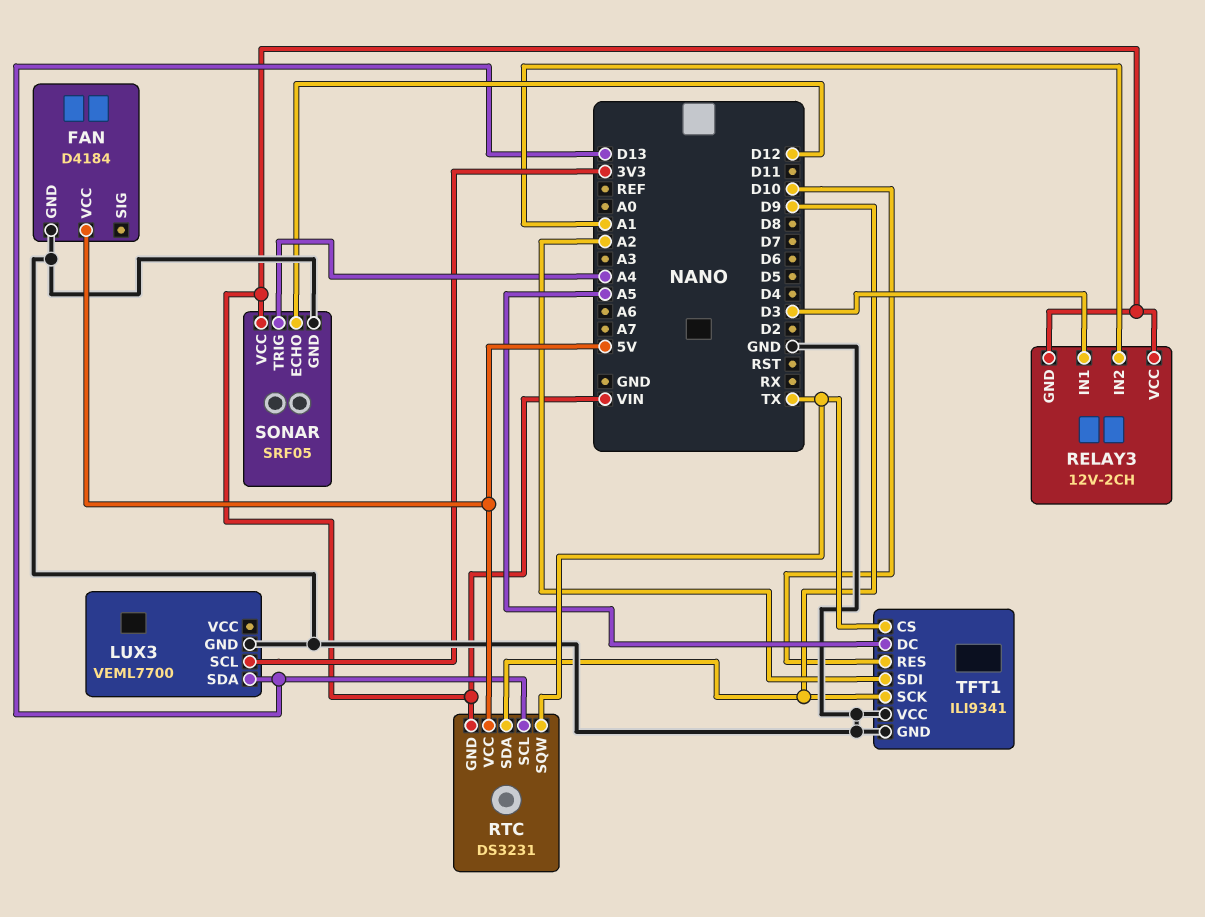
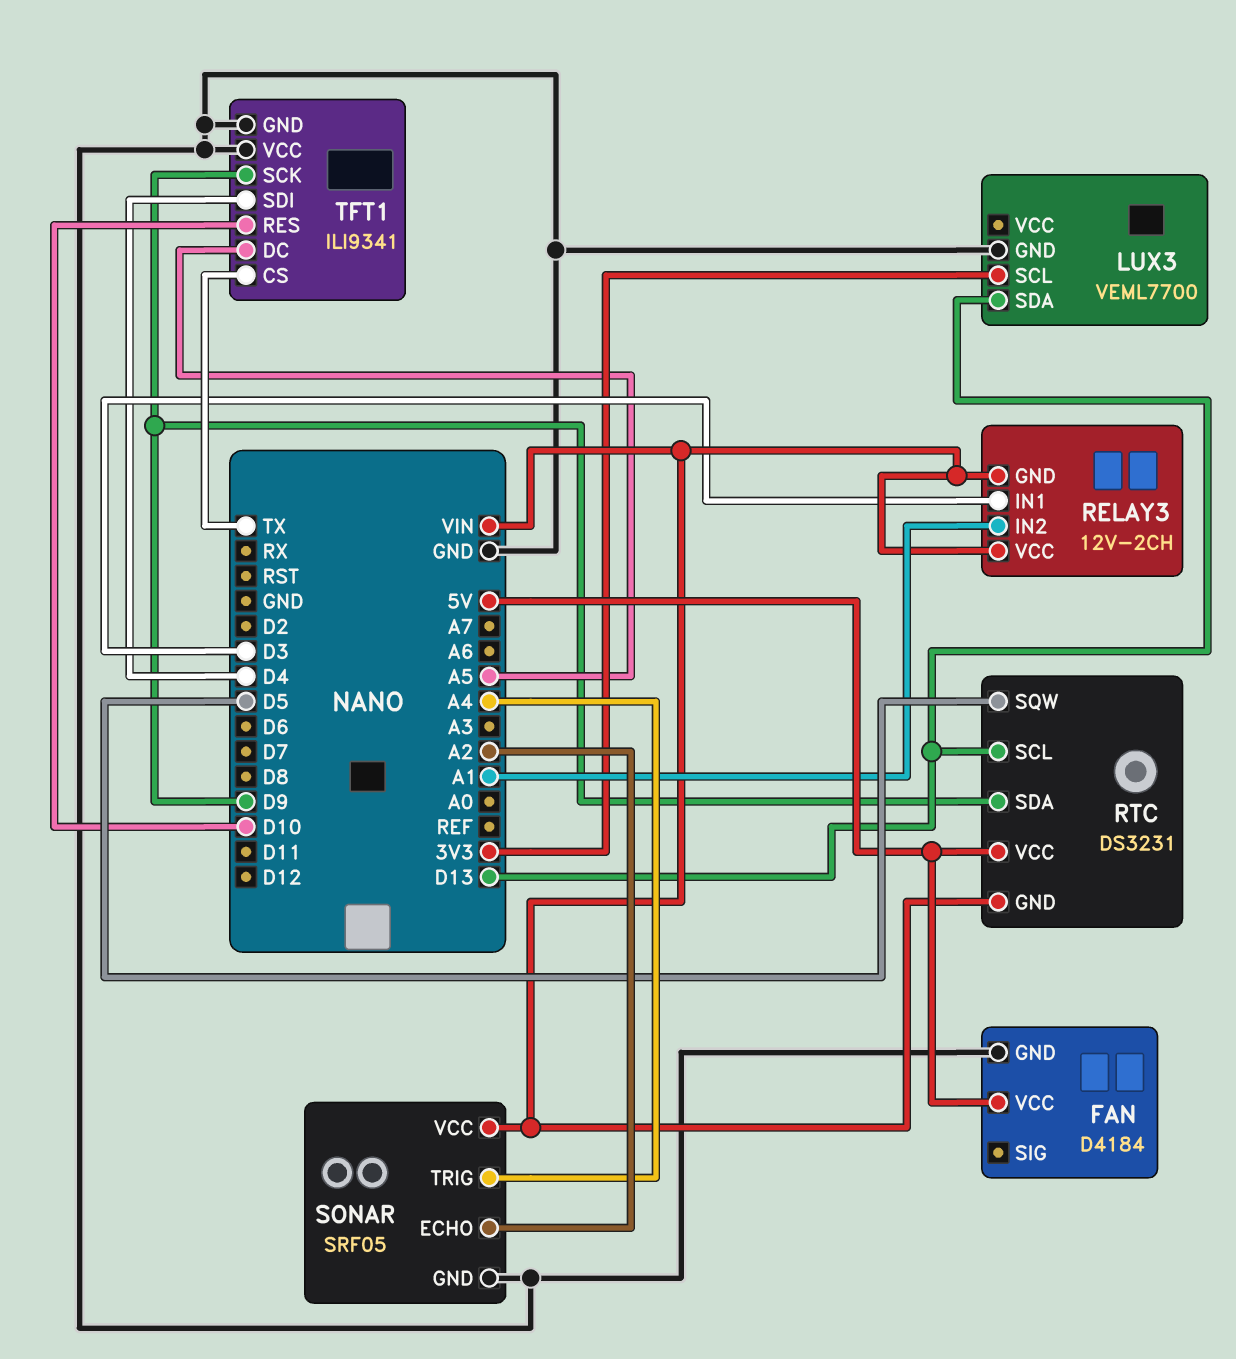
RTC pin SQW: TX -> D5
SONAR pin ECHO: D12 -> A2
TFT1 pin SDI: A2 -> D4

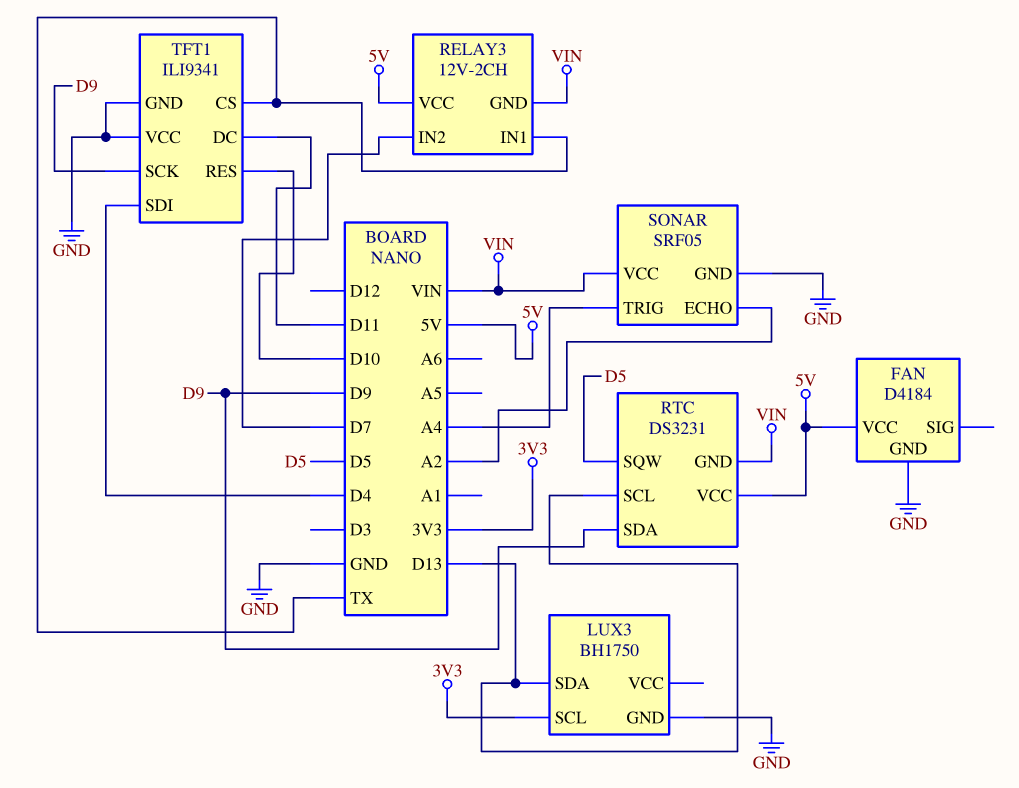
LUX3: VEML7700 -> BH1750
RELAY3 pin IN1: D3 -> TX
RELAY3 pin IN2: A1 -> D7
RELAY3 pin VCC: VIN -> 5V
TFT1 pin DC: A5 -> D11

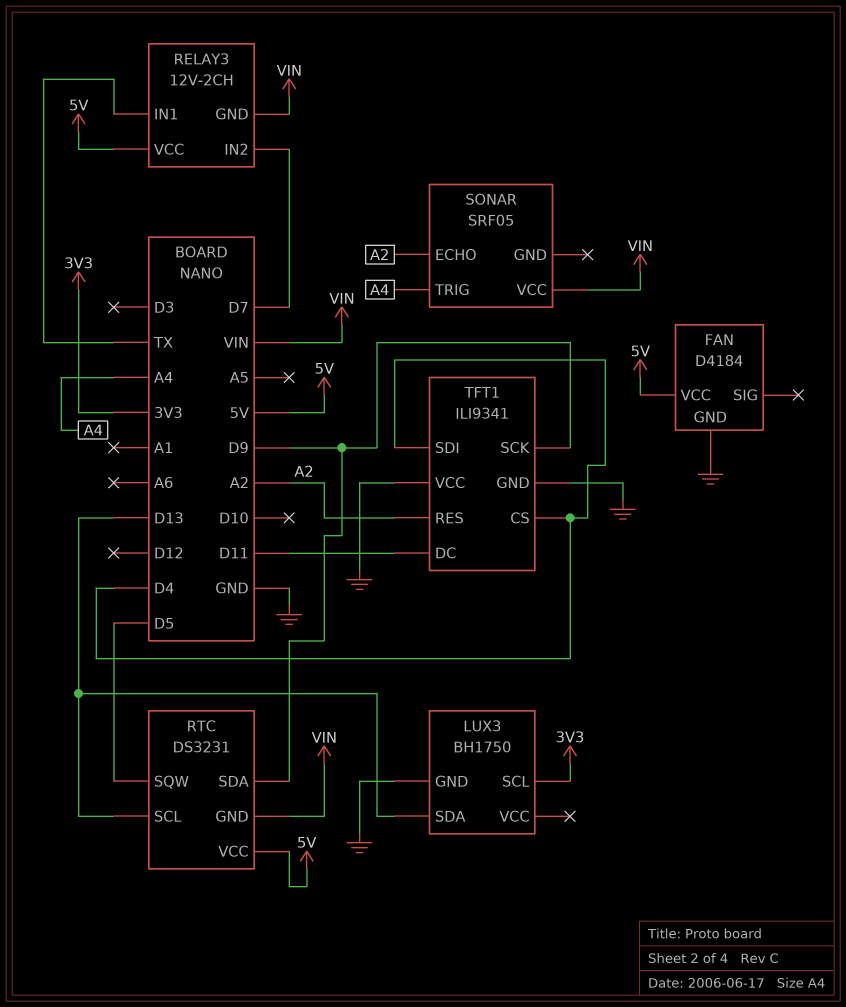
SONAR pin GND: GND -> none
TFT1 pin CS: TX -> D4
TFT1 pin RES: D10 -> A2

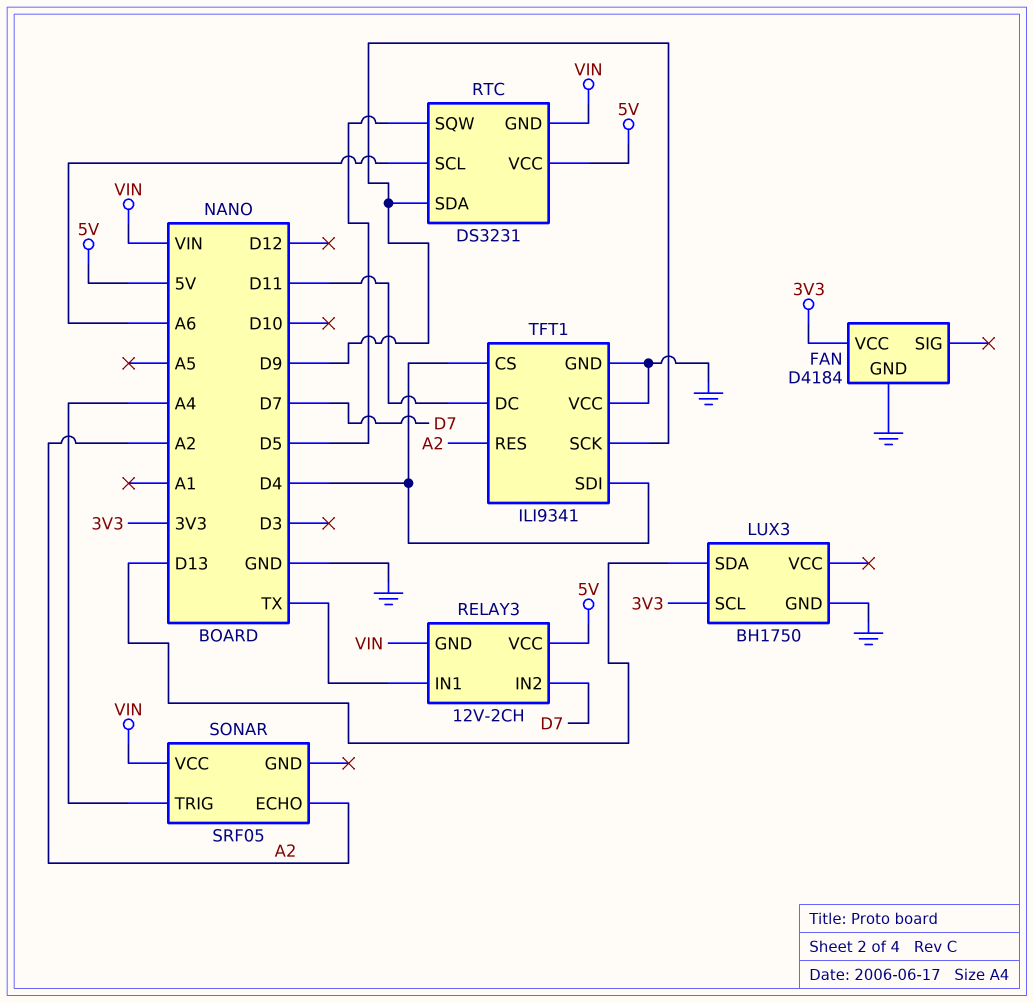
FAN pin VCC: 5V -> 3V3
RTC pin SCL: D13 -> A6

